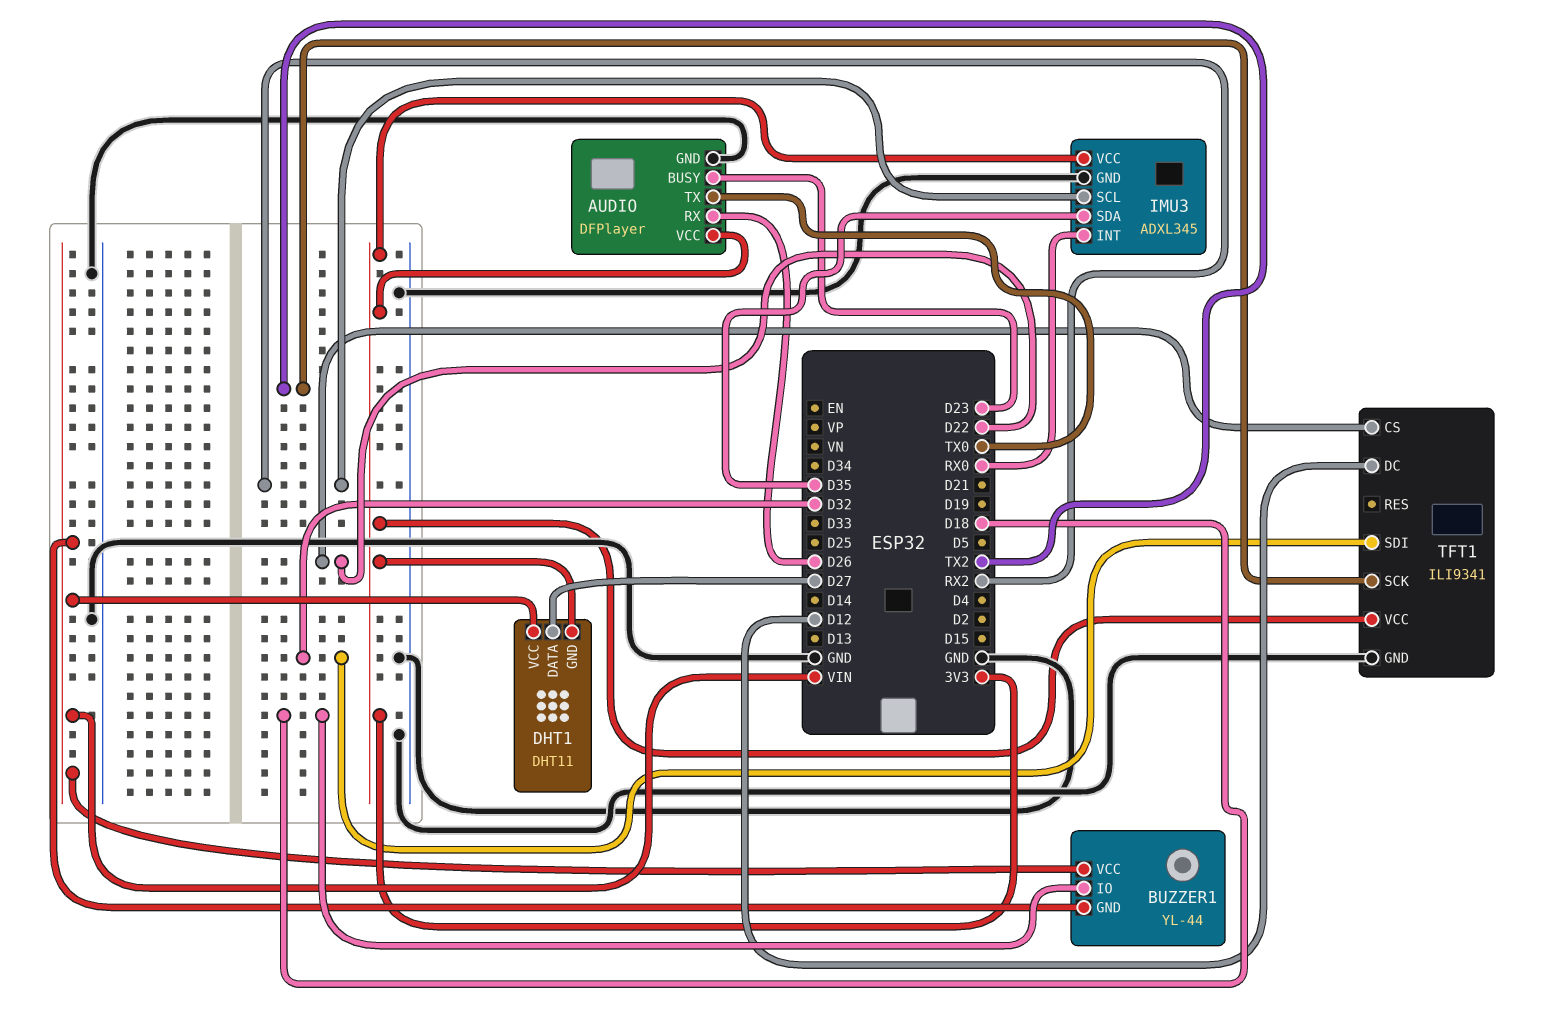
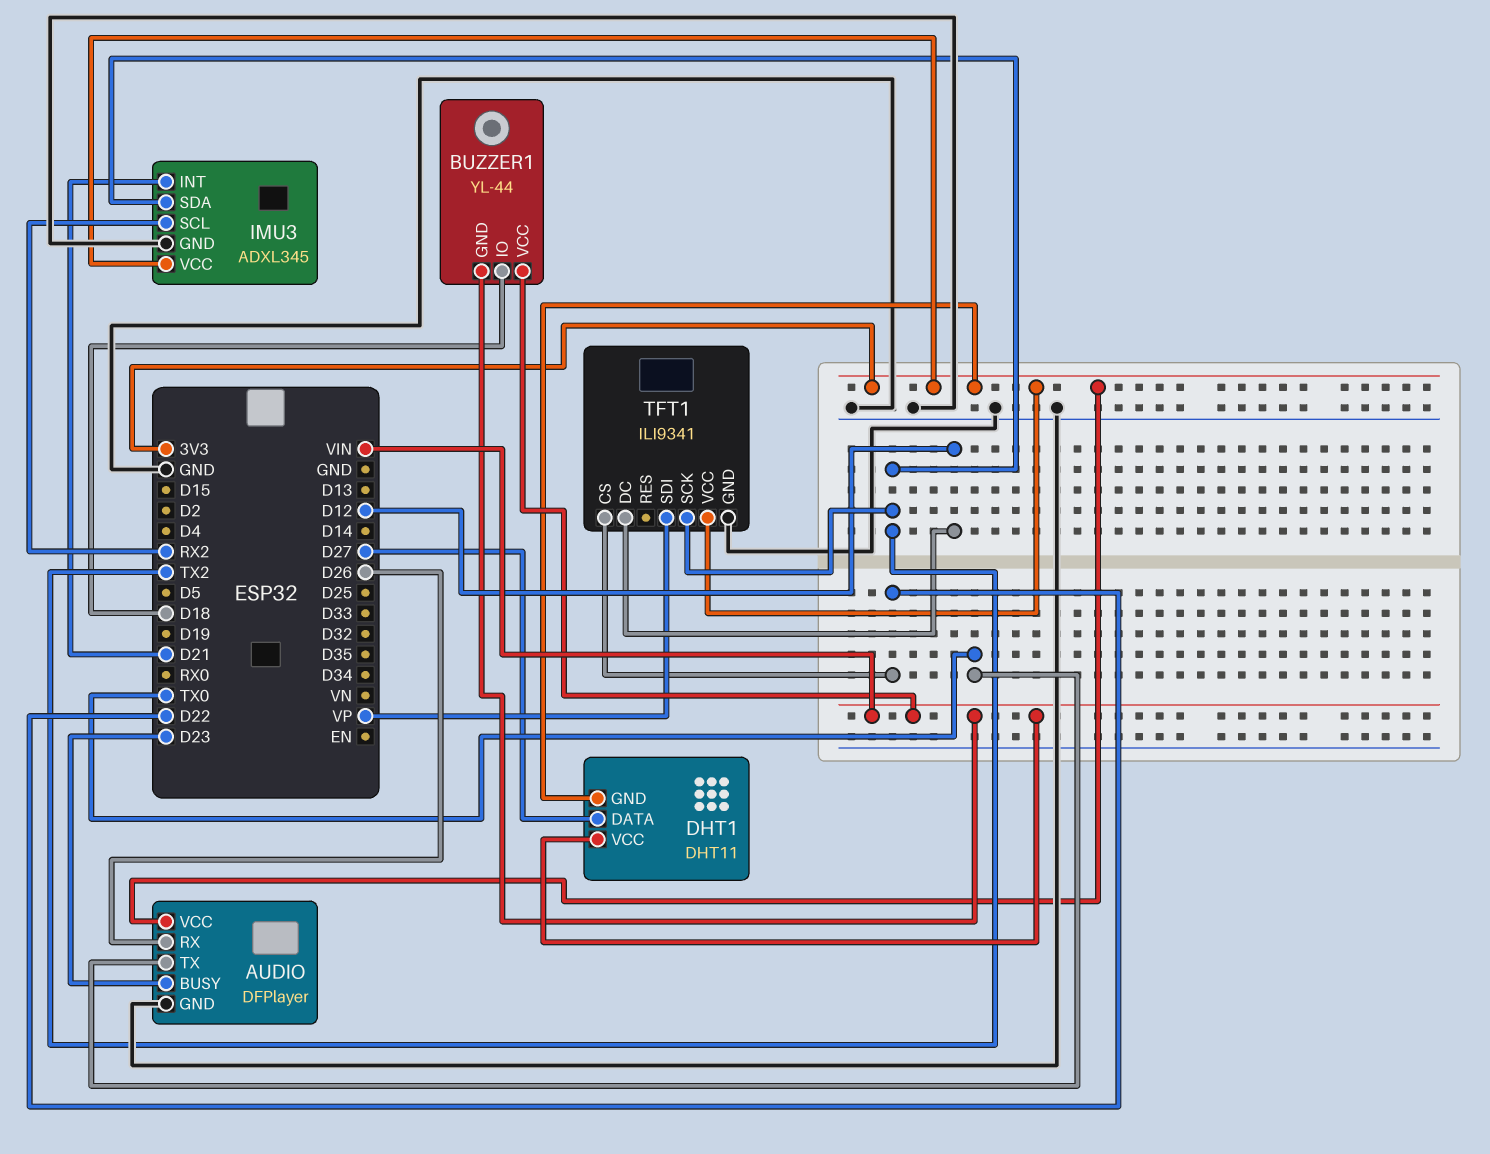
IMU3 pin INT: RX0 -> D21
IMU3 pin SDA: D35 -> TX2
TFT1 pin SDI: D32 -> VP

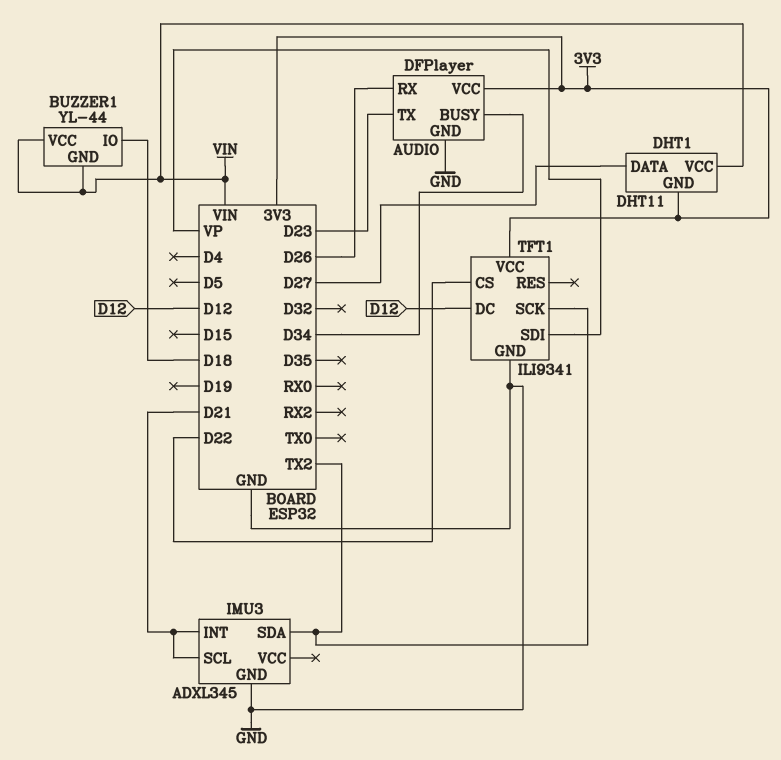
AUDIO pin BUSY: D23 -> D34
AUDIO pin TX: TX0 -> D23
IMU3 pin SCL: RX2 -> D21
IMU3 pin VCC: 3V3 -> none

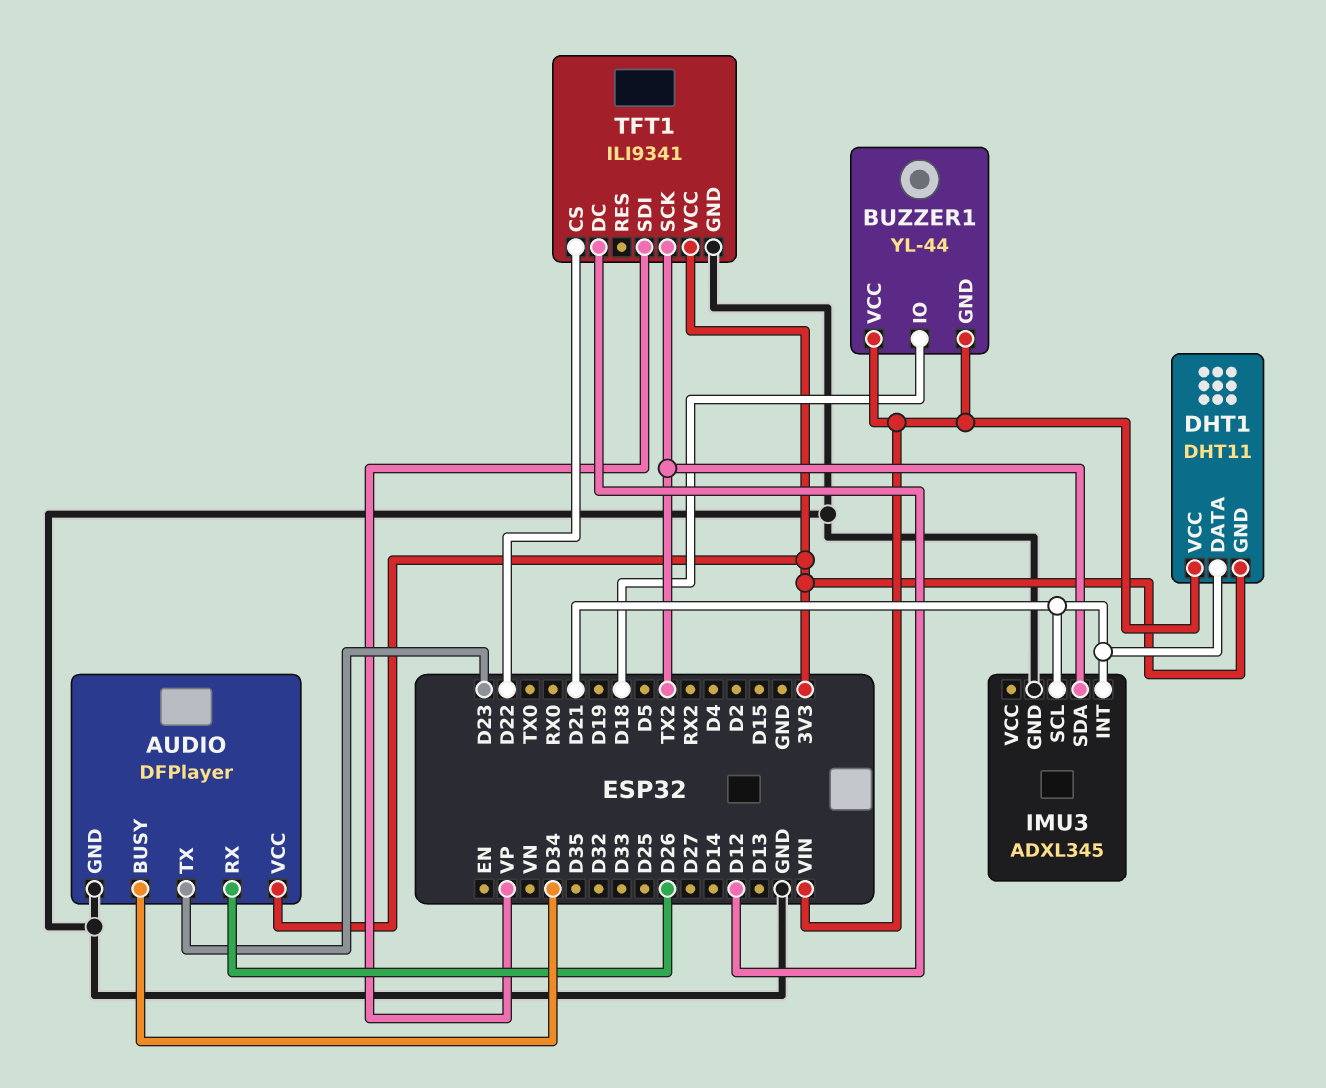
DHT1 pin DATA: D27 -> D21

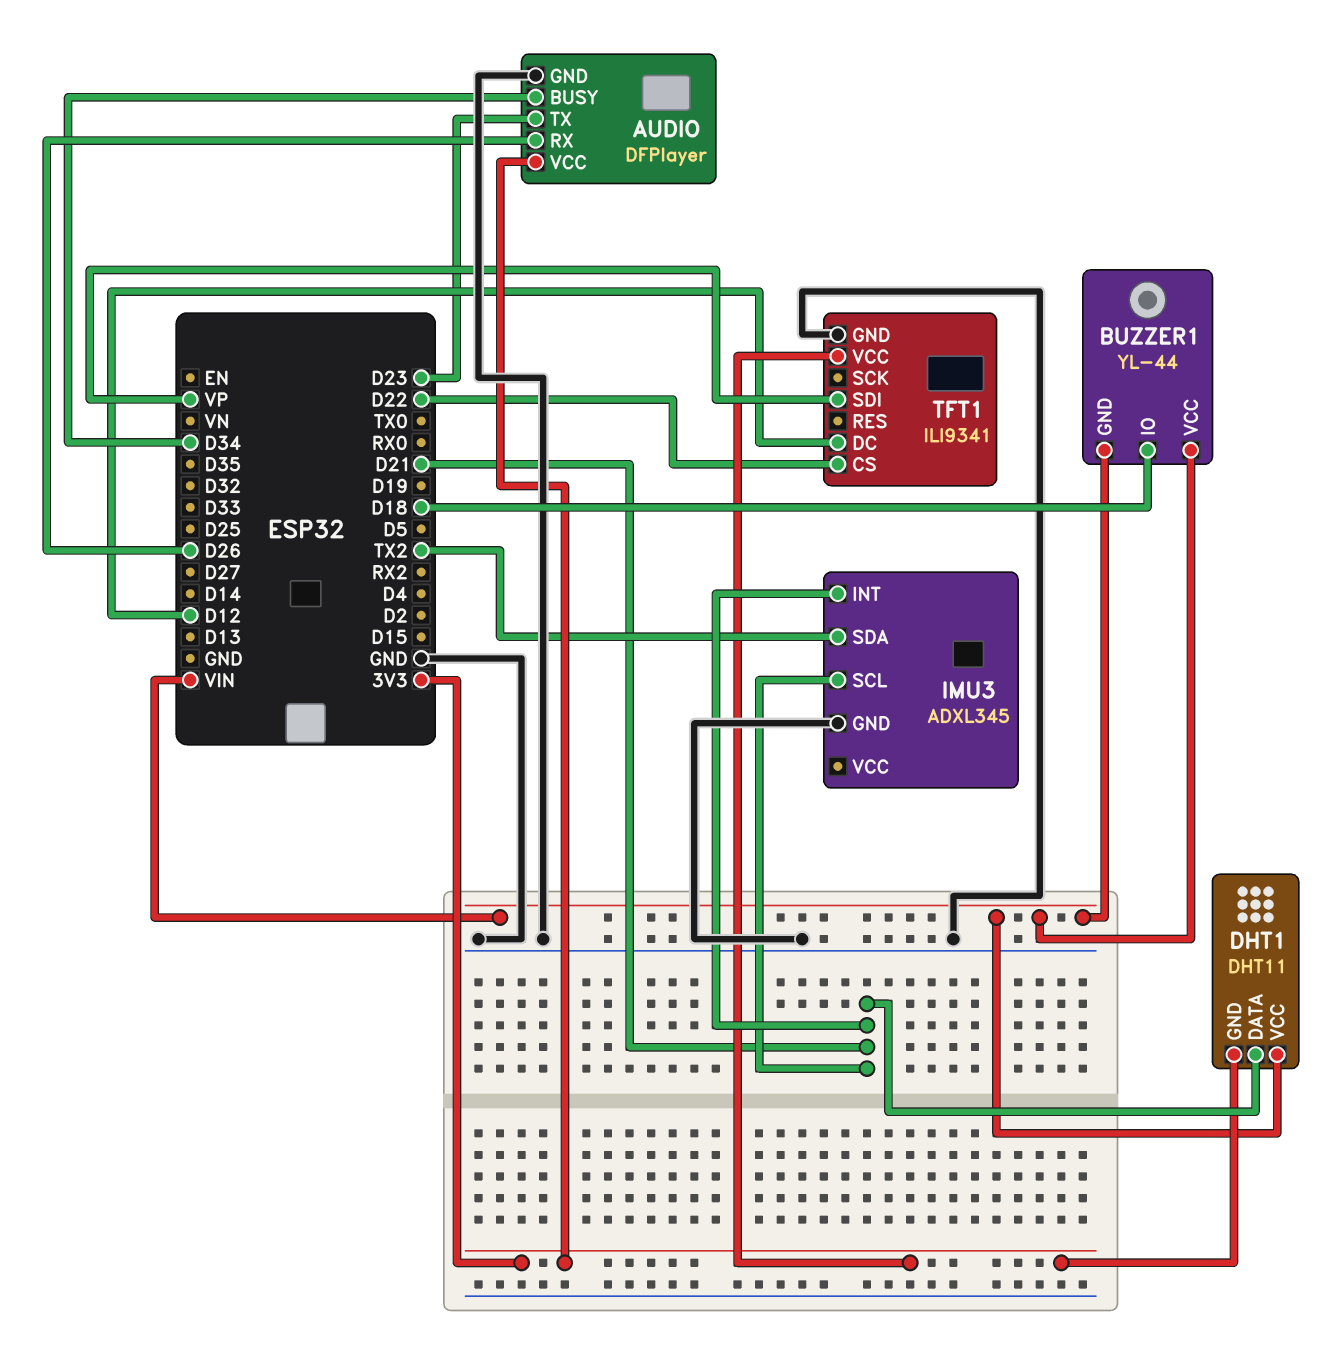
TFT1 pin SCK: TX2 -> none

